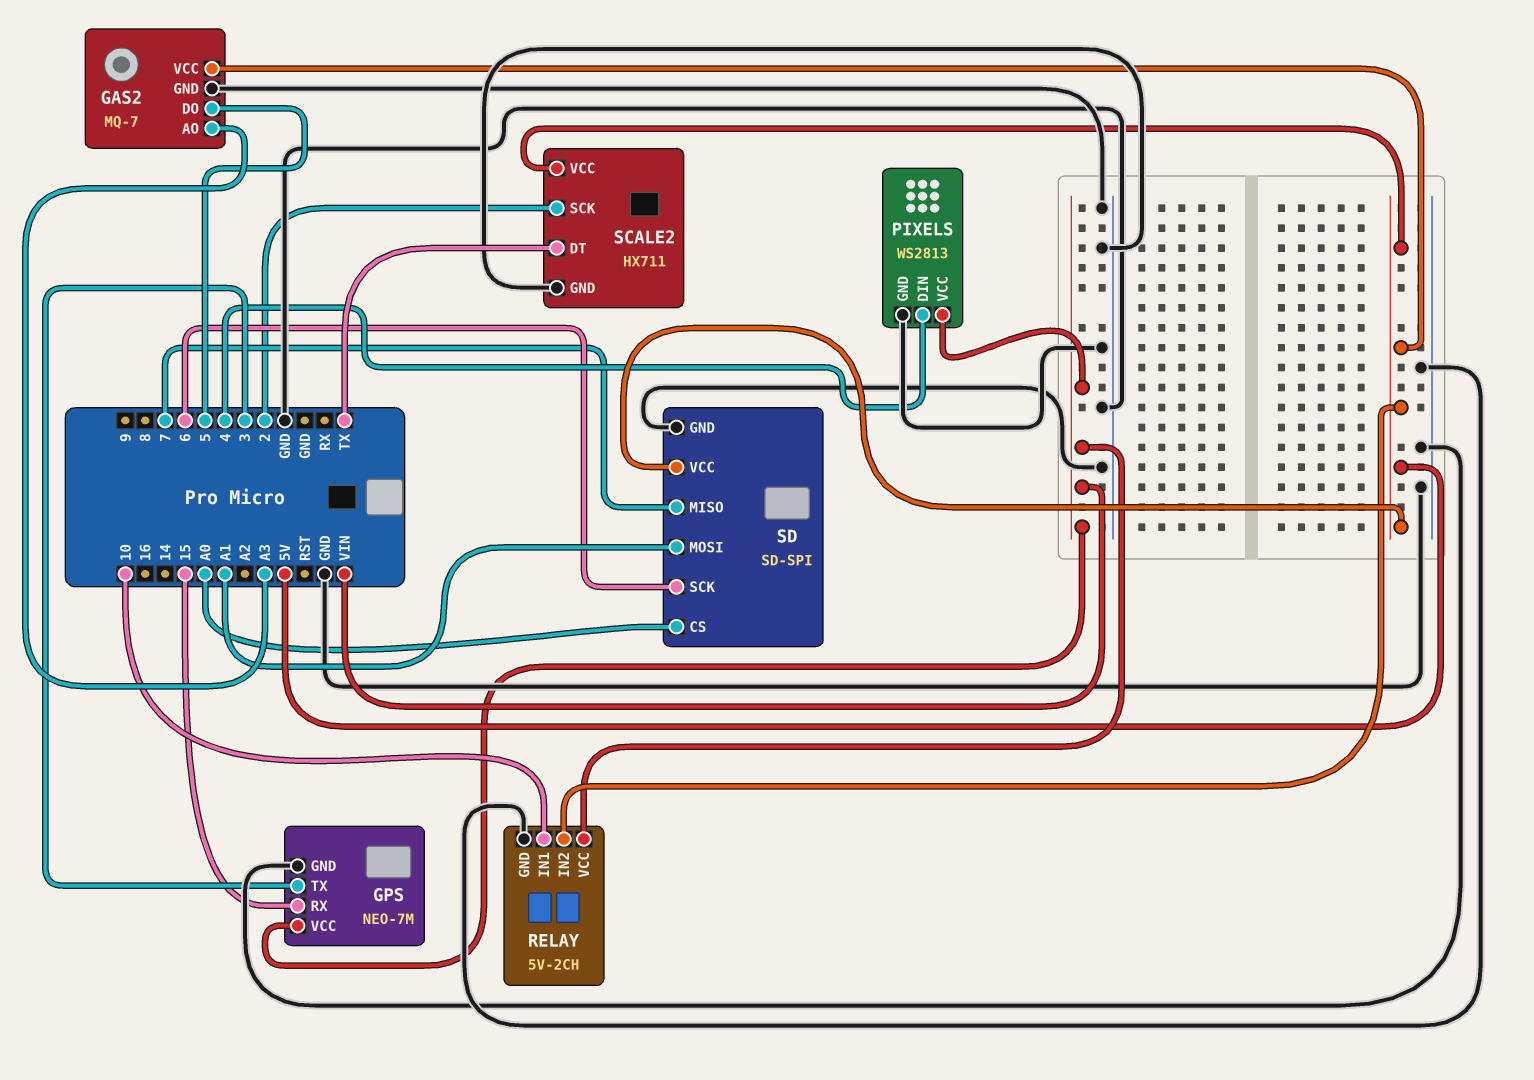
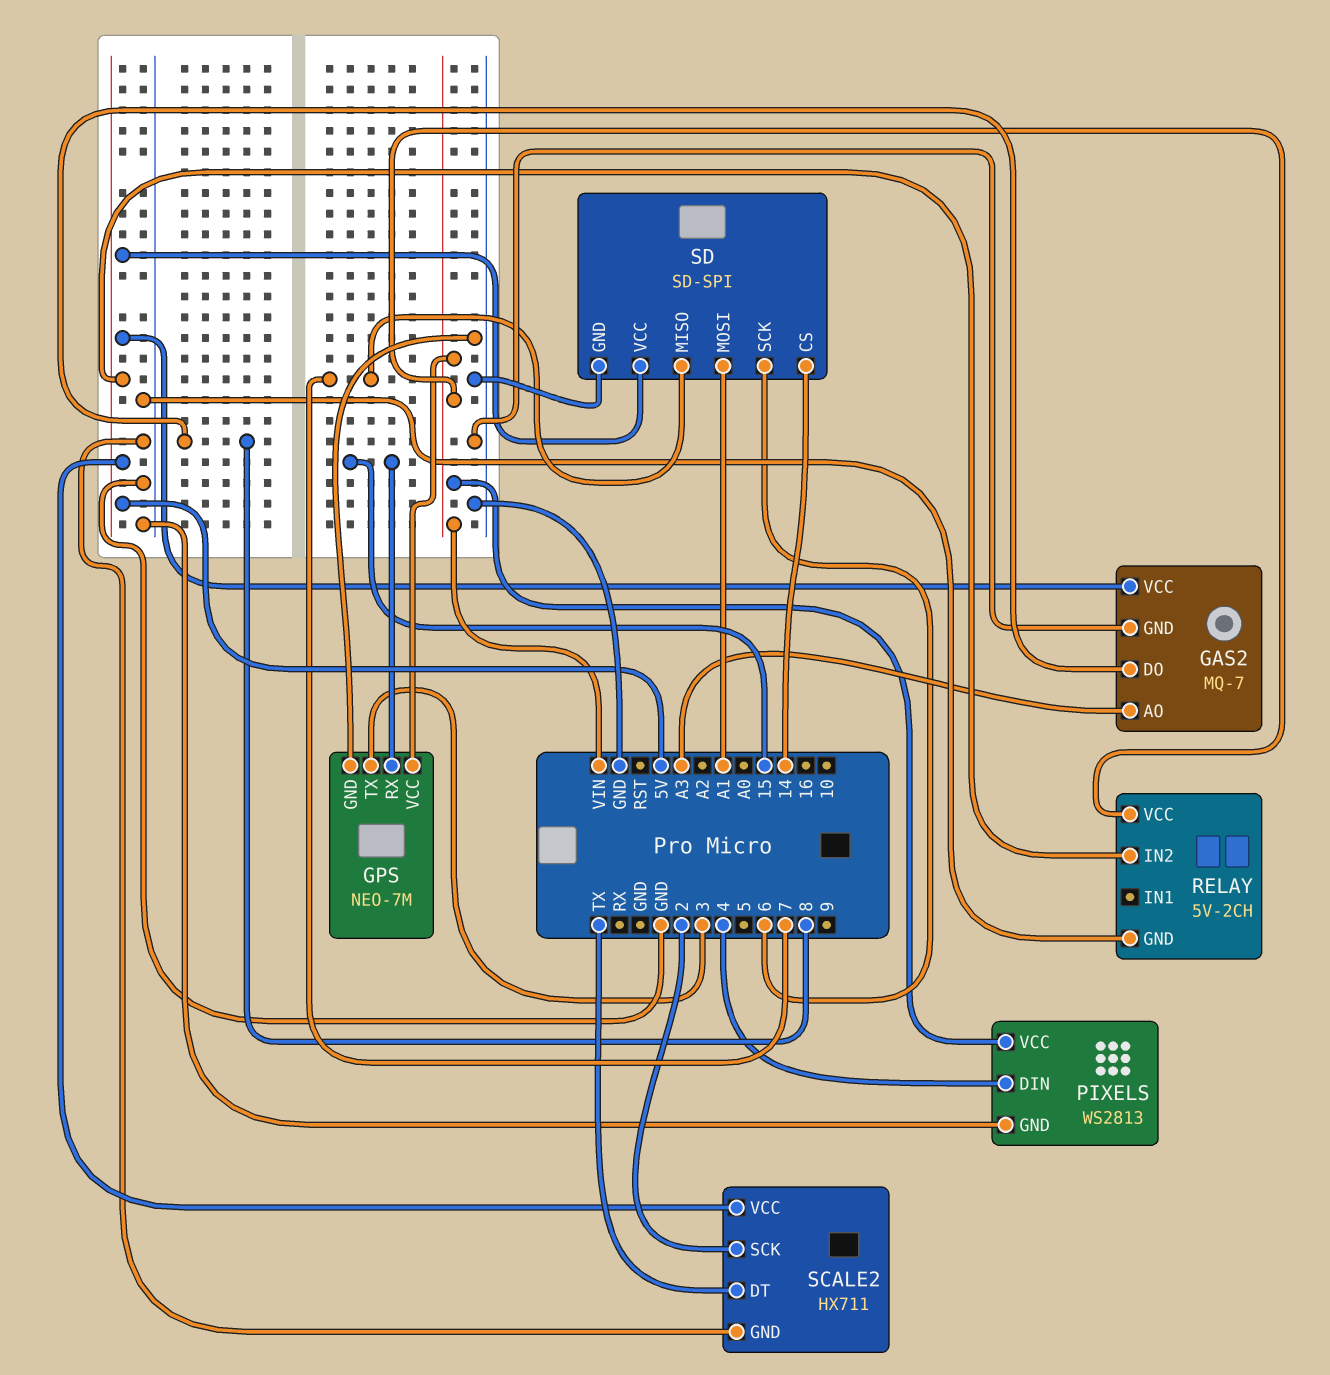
GAS2 pin DO: 5 -> 8
RELAY pin IN1: 10 -> none
SD pin CS: A0 -> 14

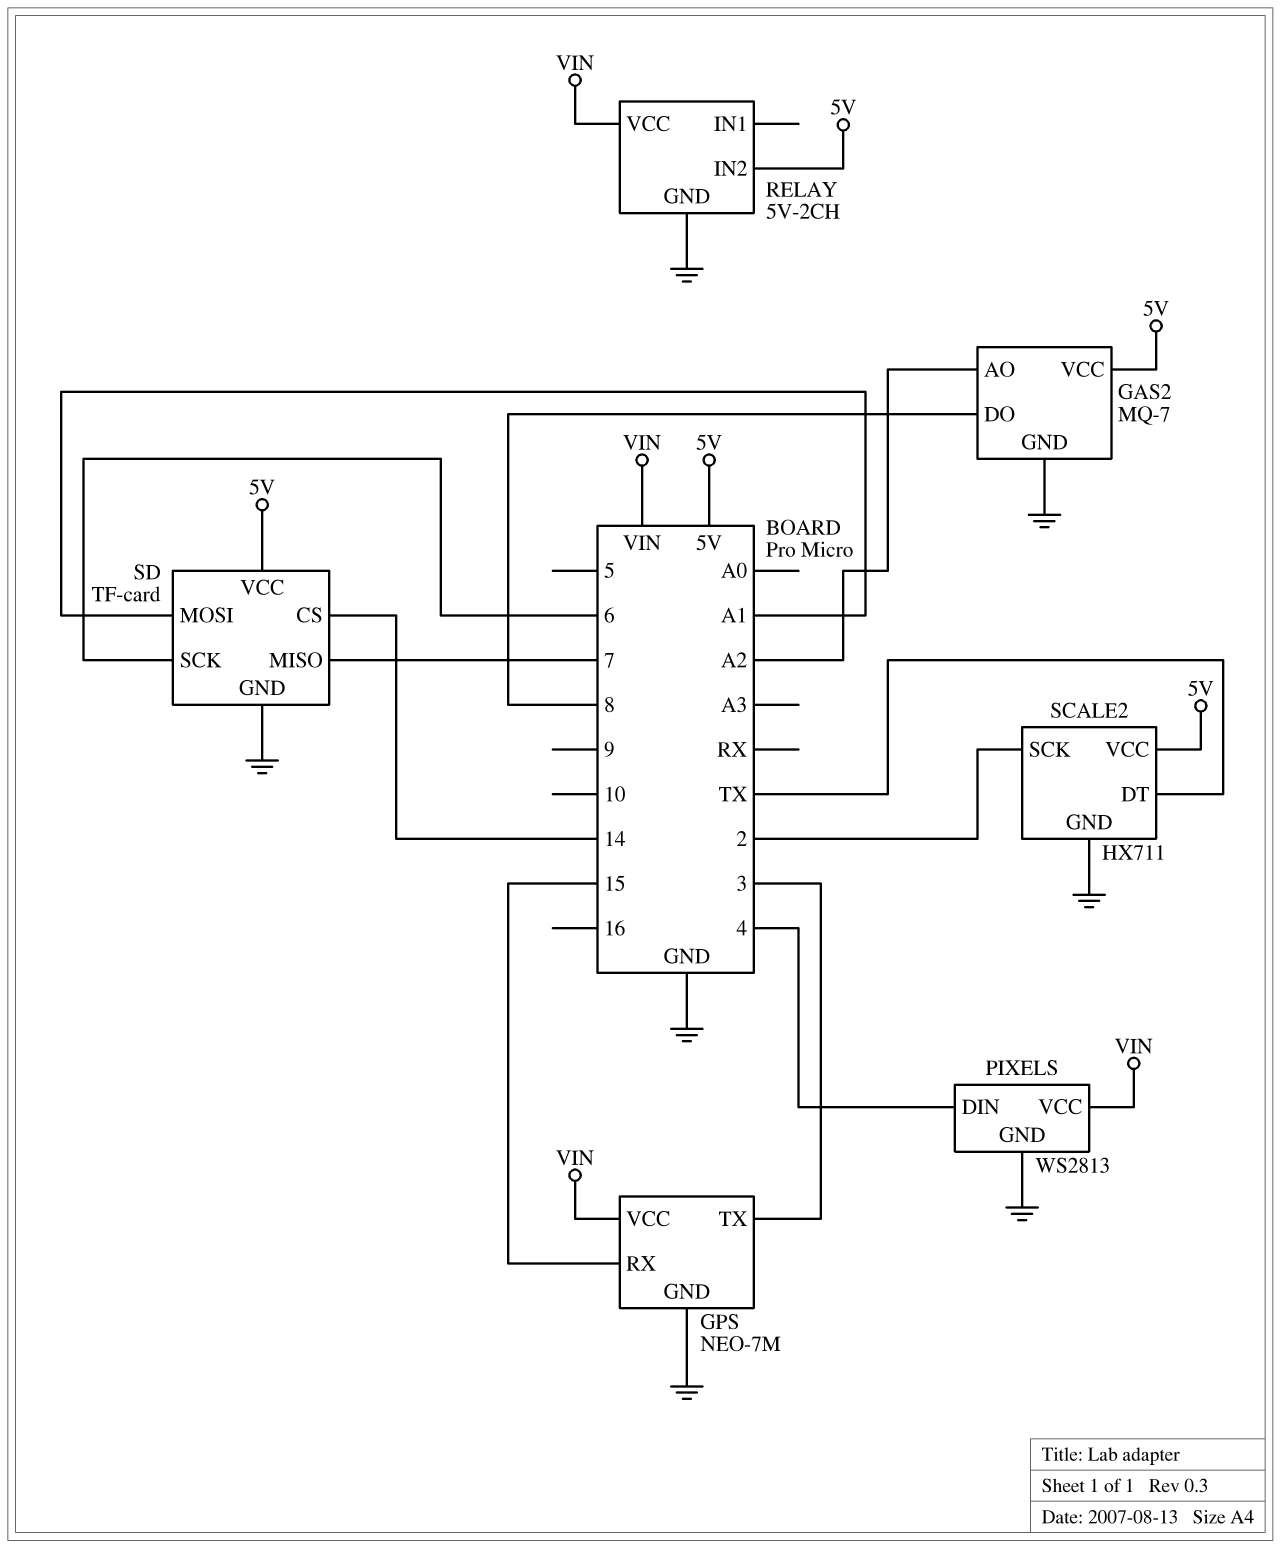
GAS2 pin AO: A3 -> A2
SD: SD-SPI -> TF-card

